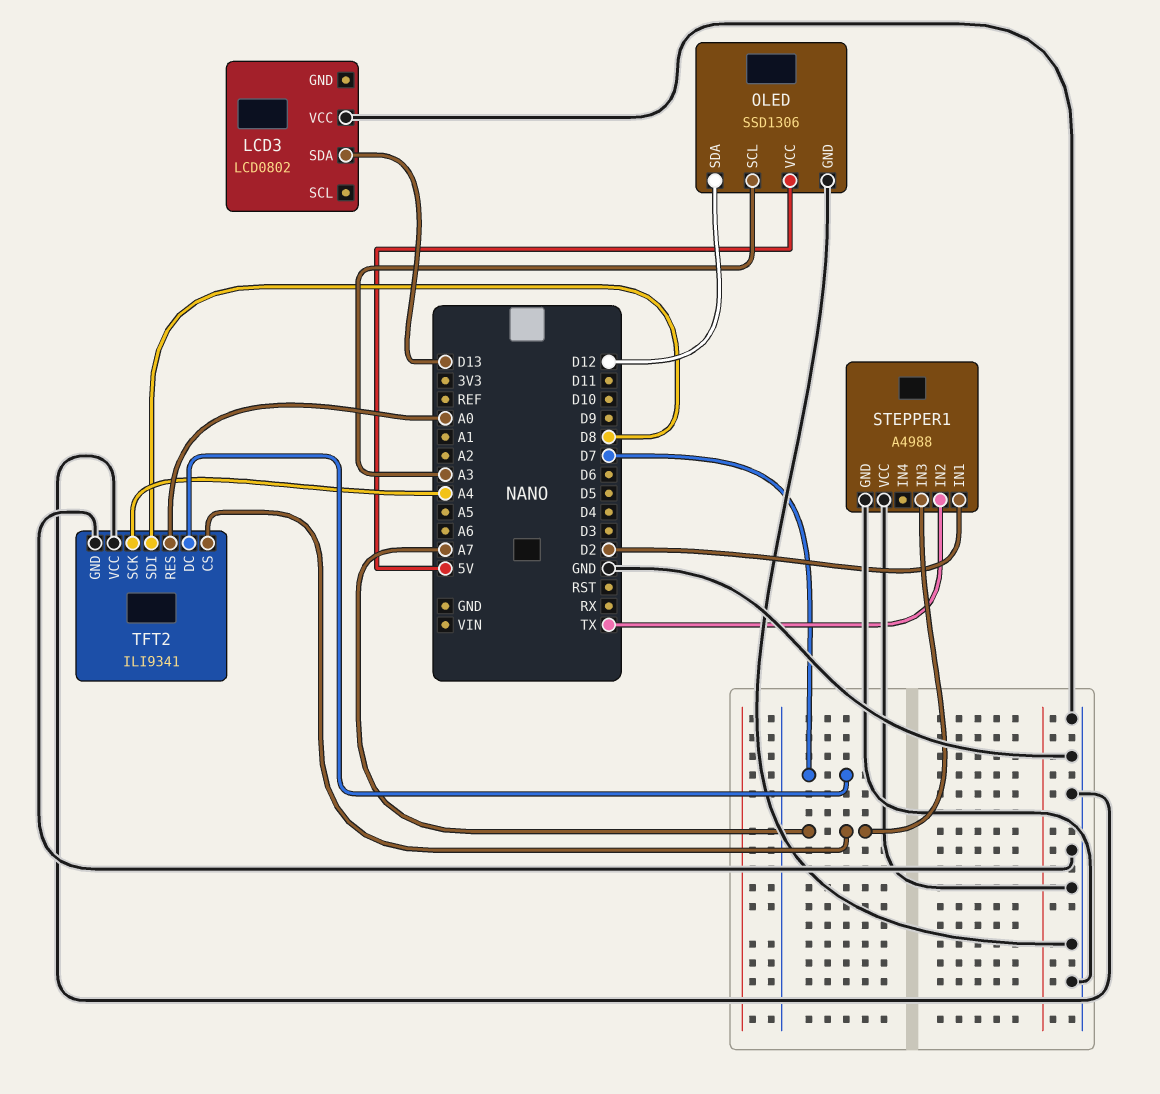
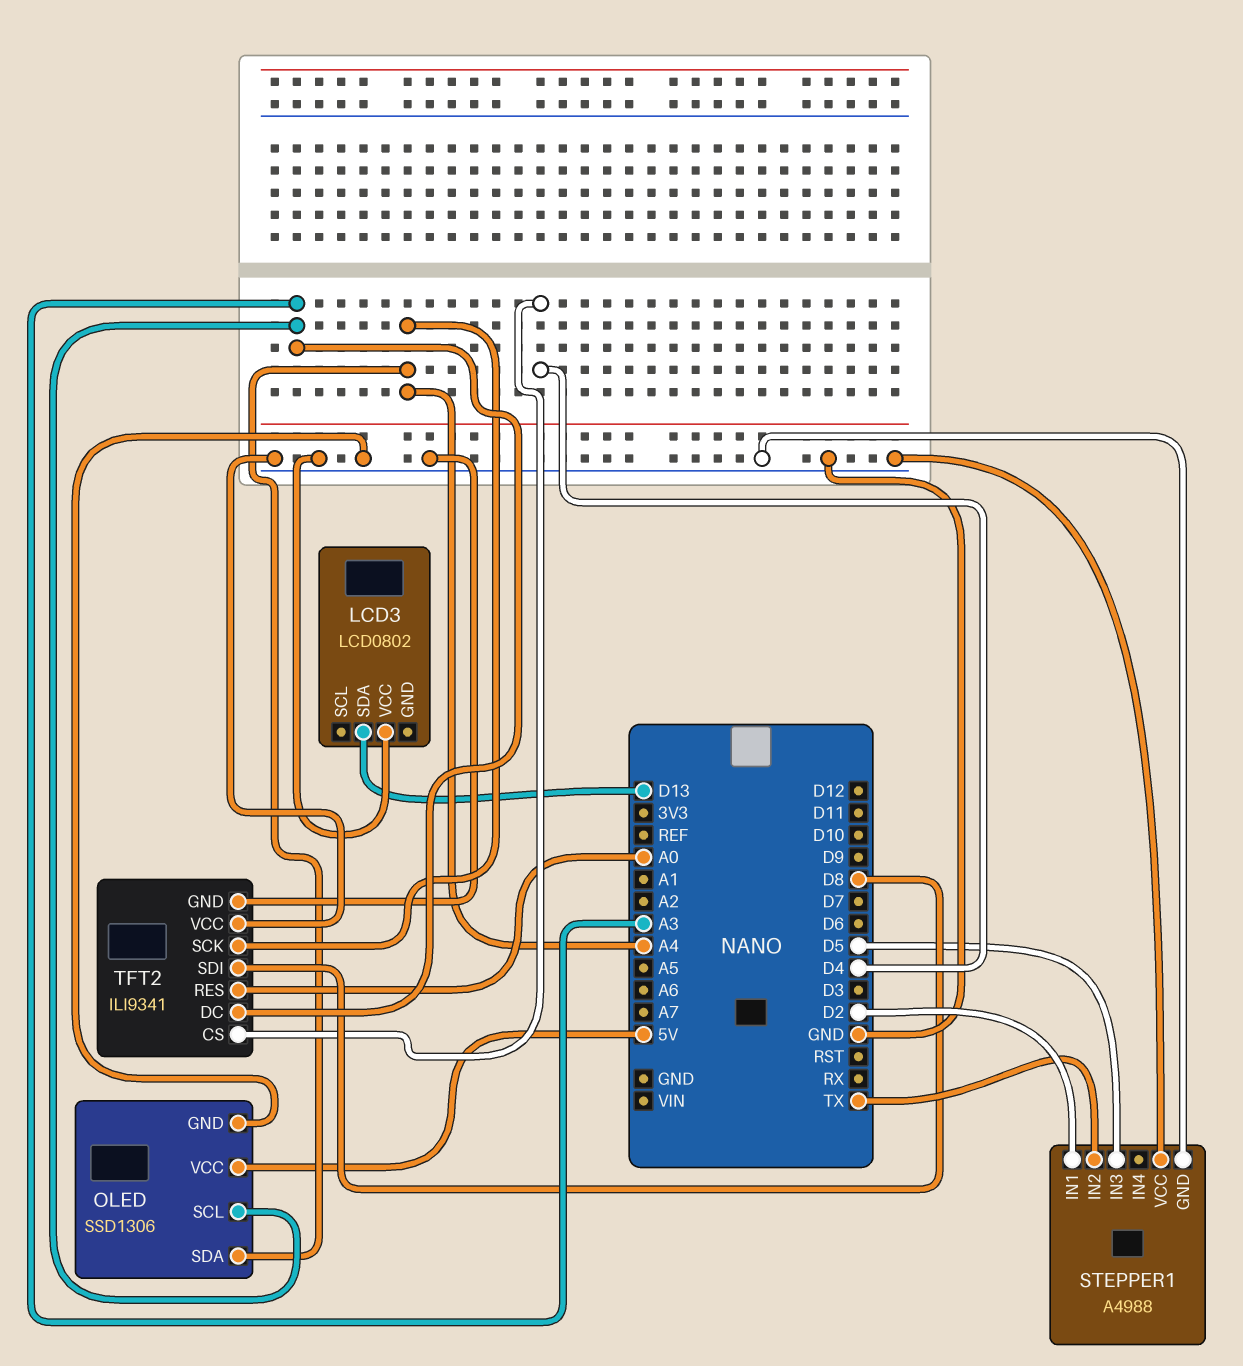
OLED pin SDA: D12 -> A4
STEPPER1 pin IN3: A7 -> D5
TFT2 pin CS: A7 -> D4
TFT2 pin DC: D7 -> A3

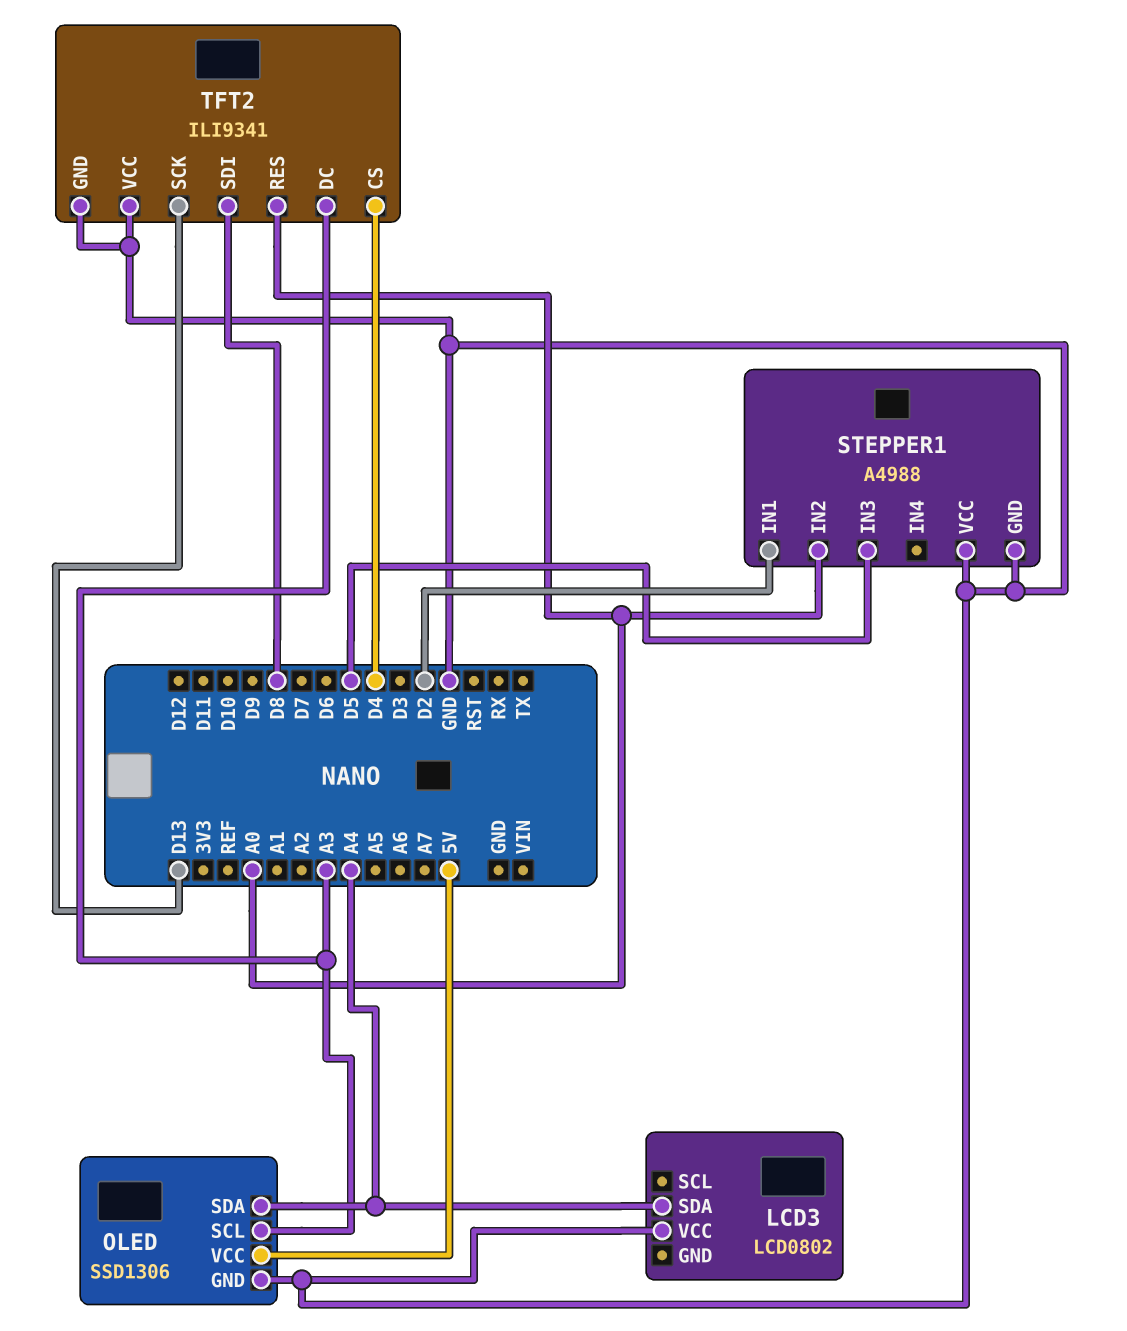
LCD3 pin SDA: D13 -> A4
STEPPER1 pin IN2: TX -> A0
TFT2 pin SCK: A4 -> D13

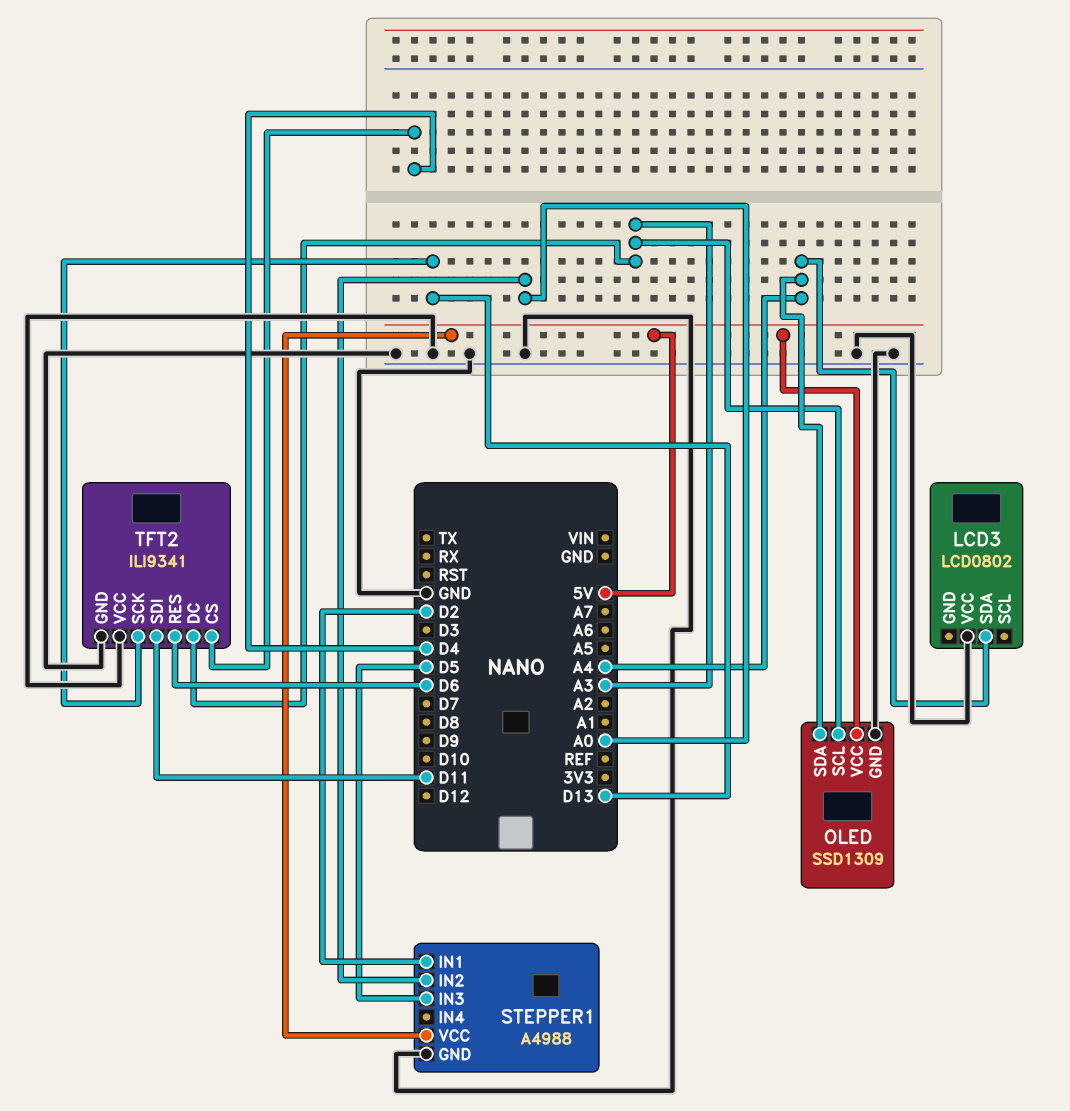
OLED: SSD1306 -> SSD1309
STEPPER1 pin VCC: GND -> 5V
TFT2 pin RES: A0 -> D6
TFT2 pin SDI: D8 -> D11

